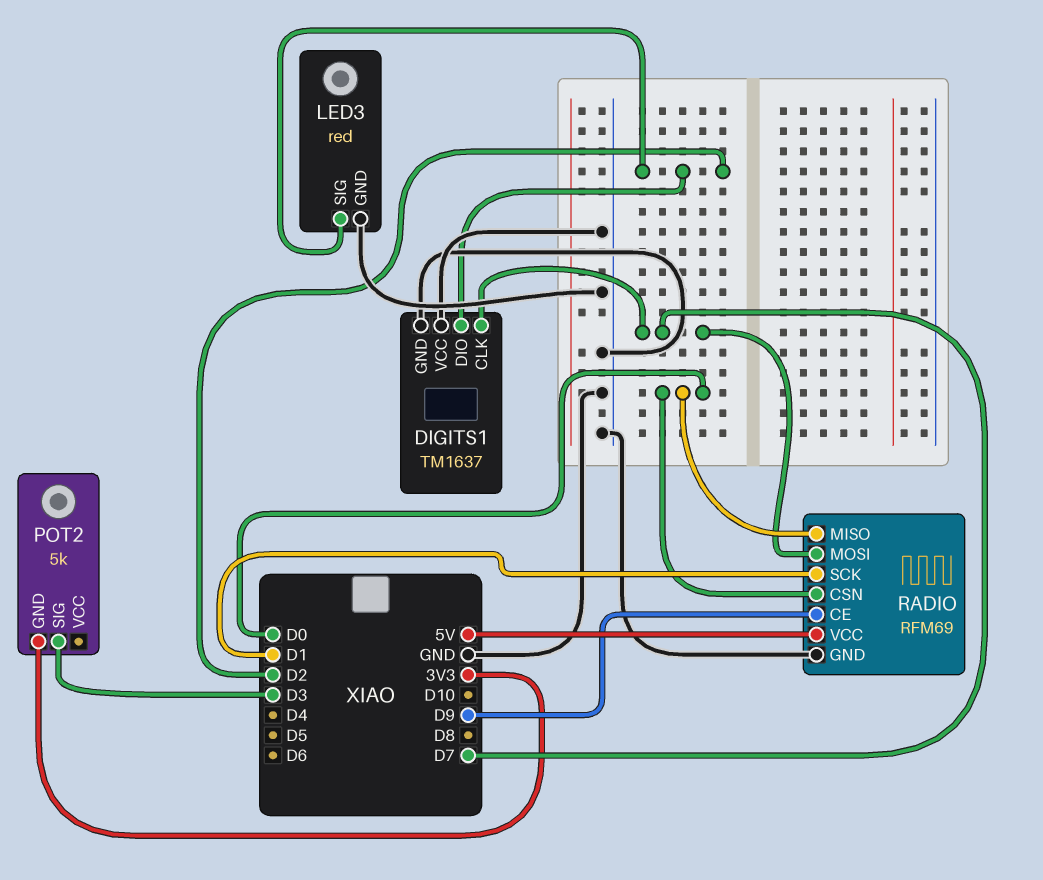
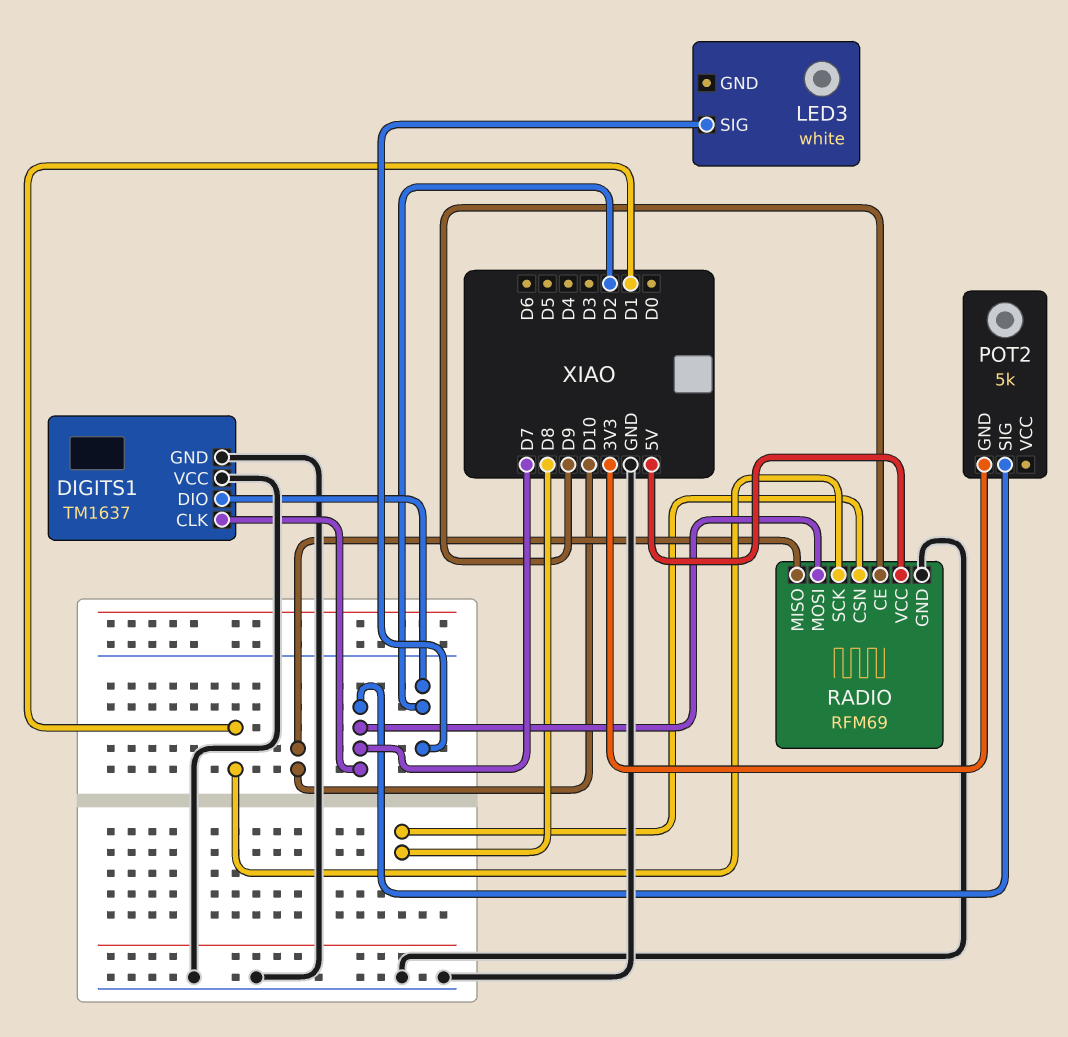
LED3: red -> white
LED3 pin GND: GND -> none
POT2 pin SIG: D3 -> D7
RADIO pin CSN: D0 -> D8
RADIO pin MISO: D0 -> D10

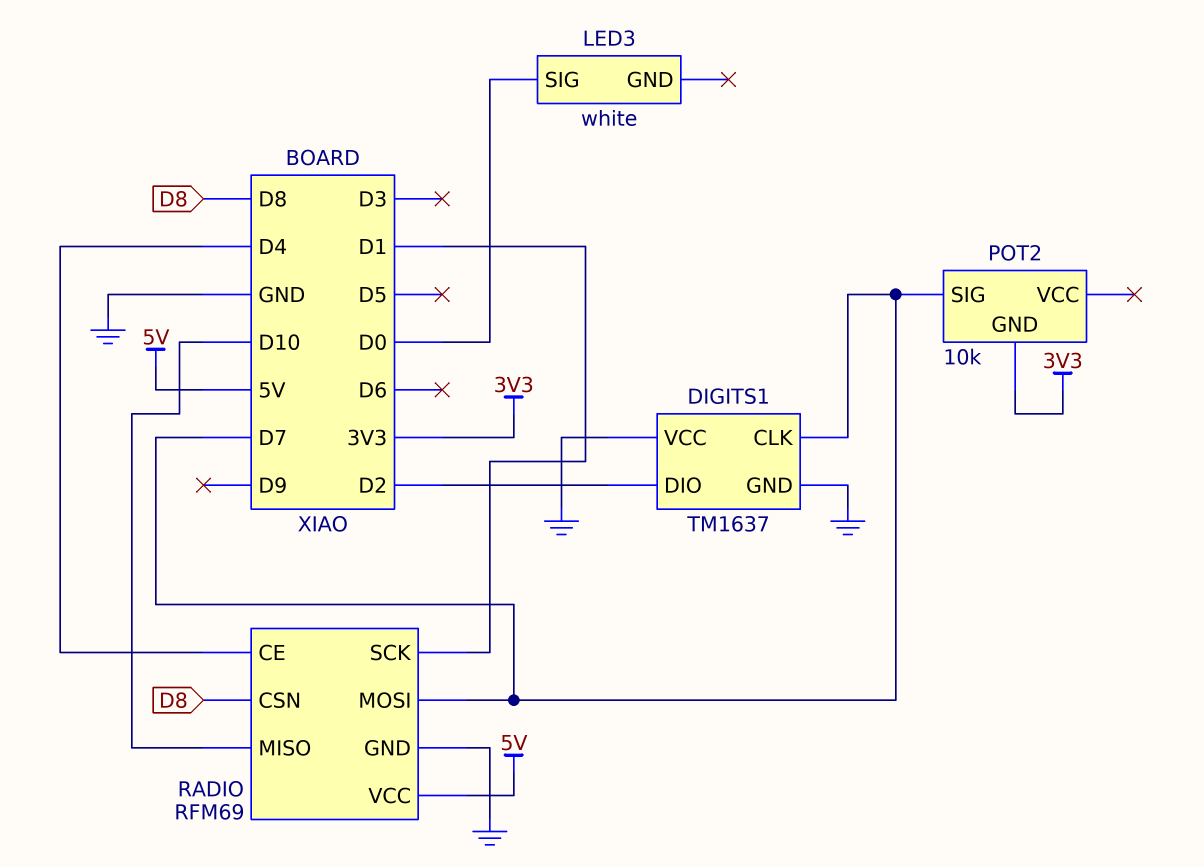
LED3 pin SIG: D2 -> D0
POT2: 5k -> 10k
RADIO pin CE: D9 -> D4

